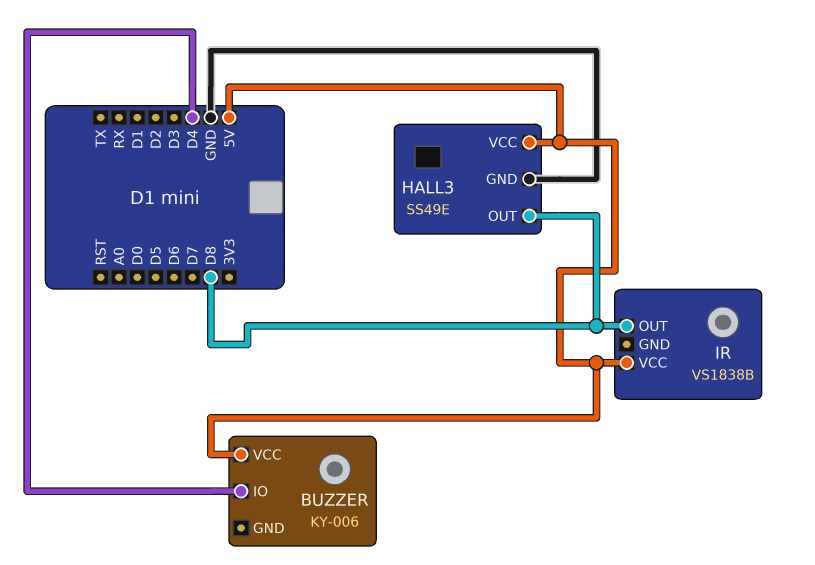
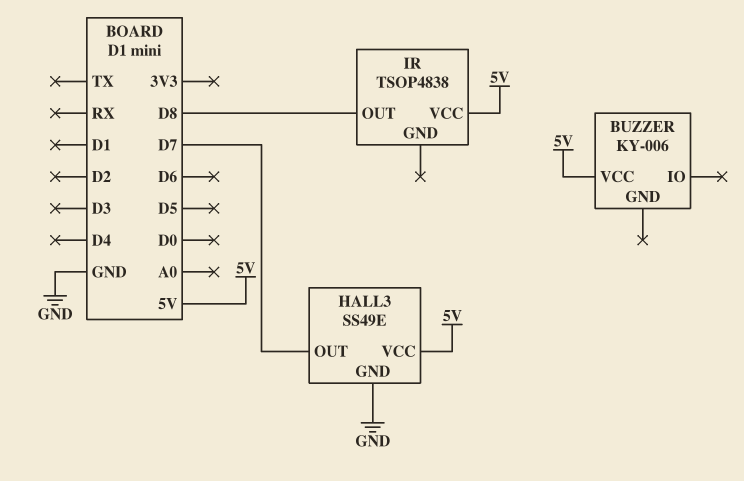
BUZZER pin IO: D4 -> none
HALL3 pin OUT: D8 -> D7
IR: VS1838B -> TSOP4838

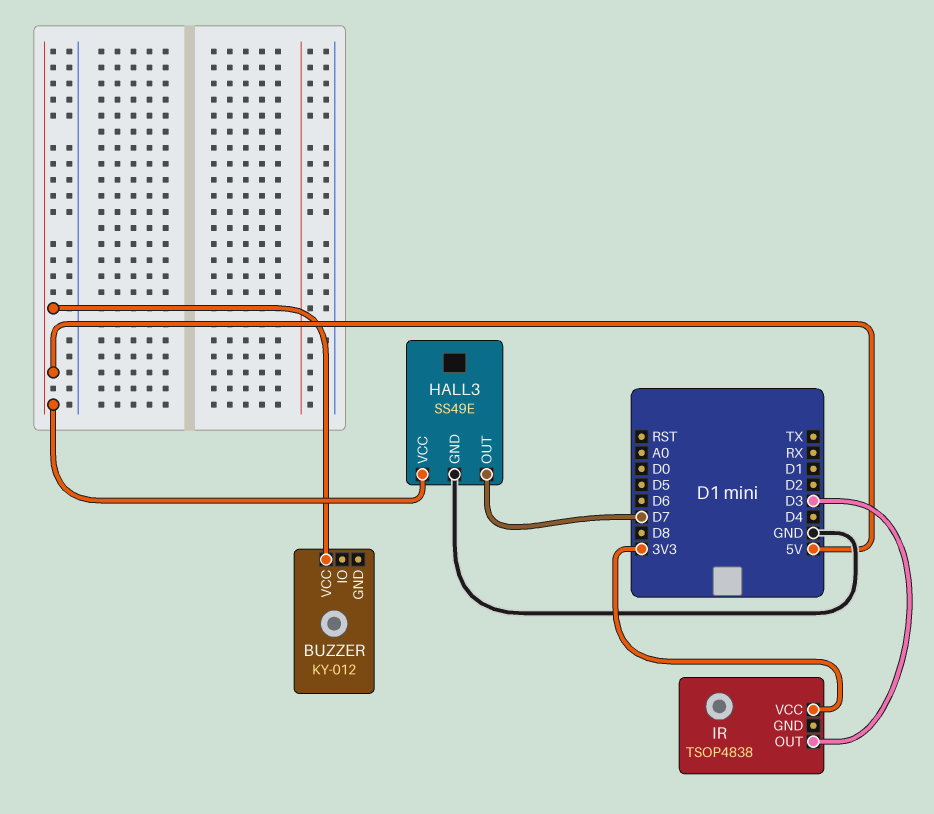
BUZZER: KY-006 -> KY-012
IR pin OUT: D8 -> D3
IR pin VCC: 5V -> 3V3

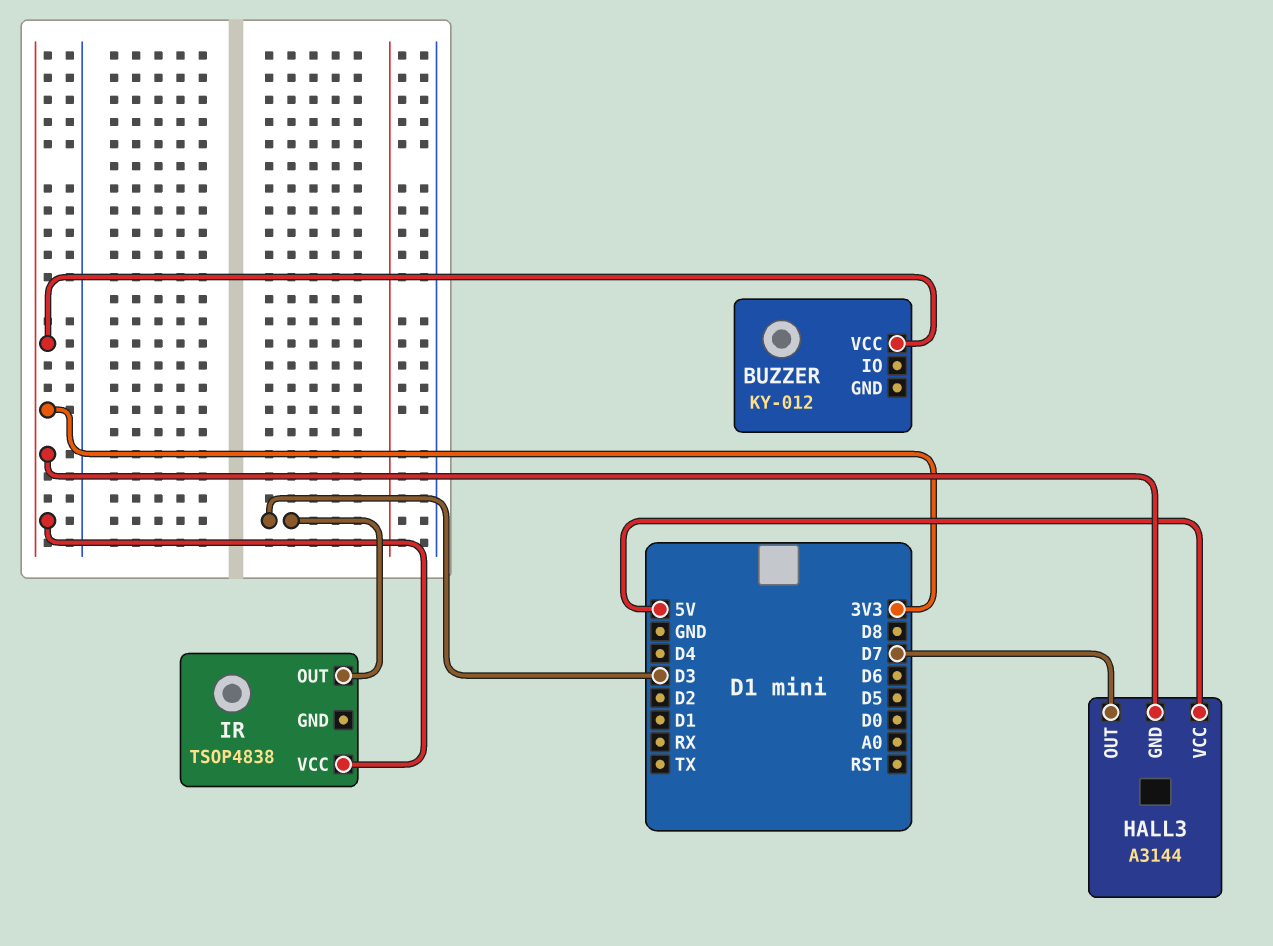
BUZZER pin VCC: 5V -> 3V3
HALL3: SS49E -> A3144
HALL3 pin GND: GND -> 3V3

